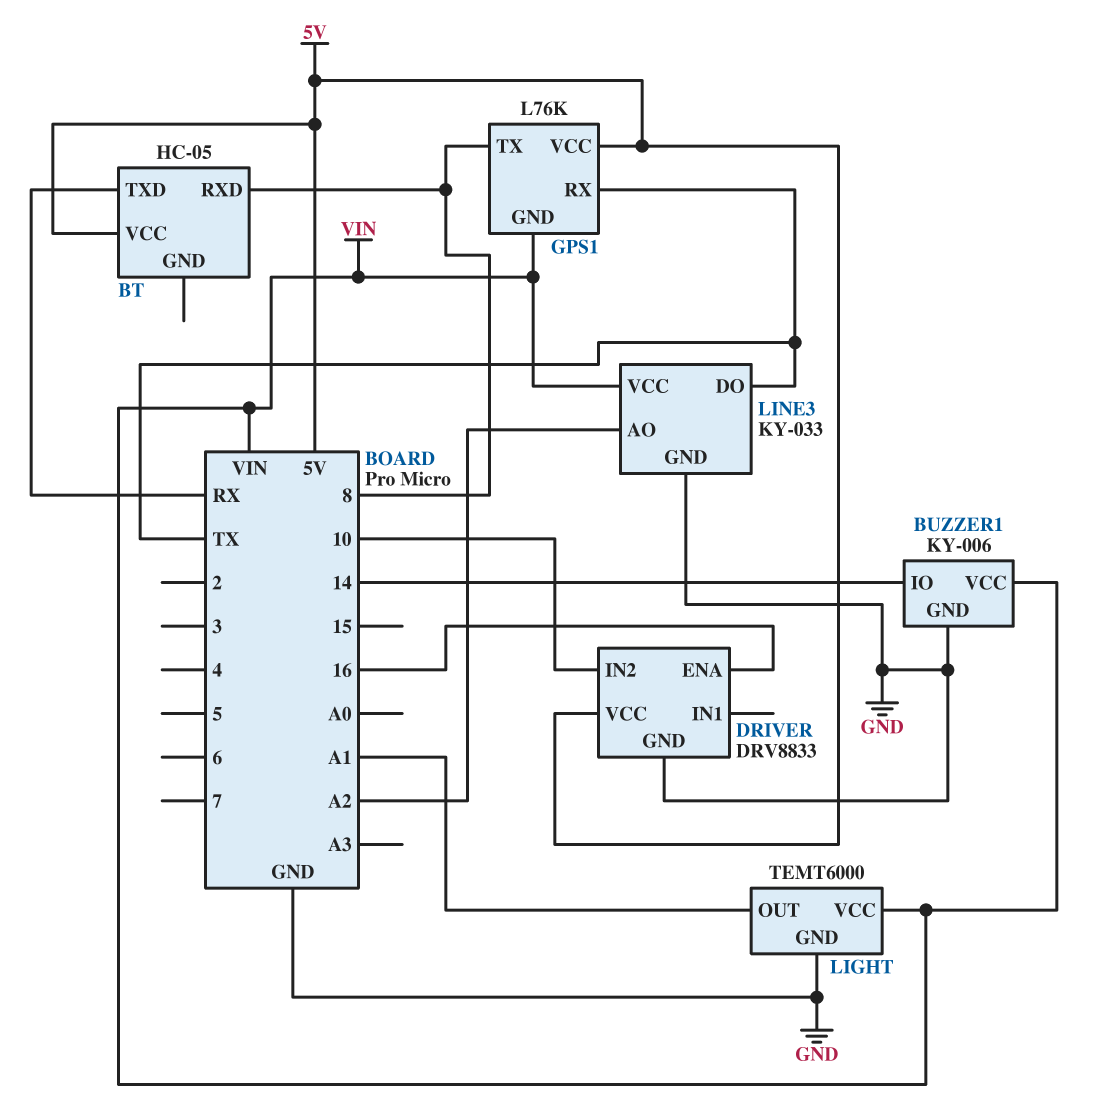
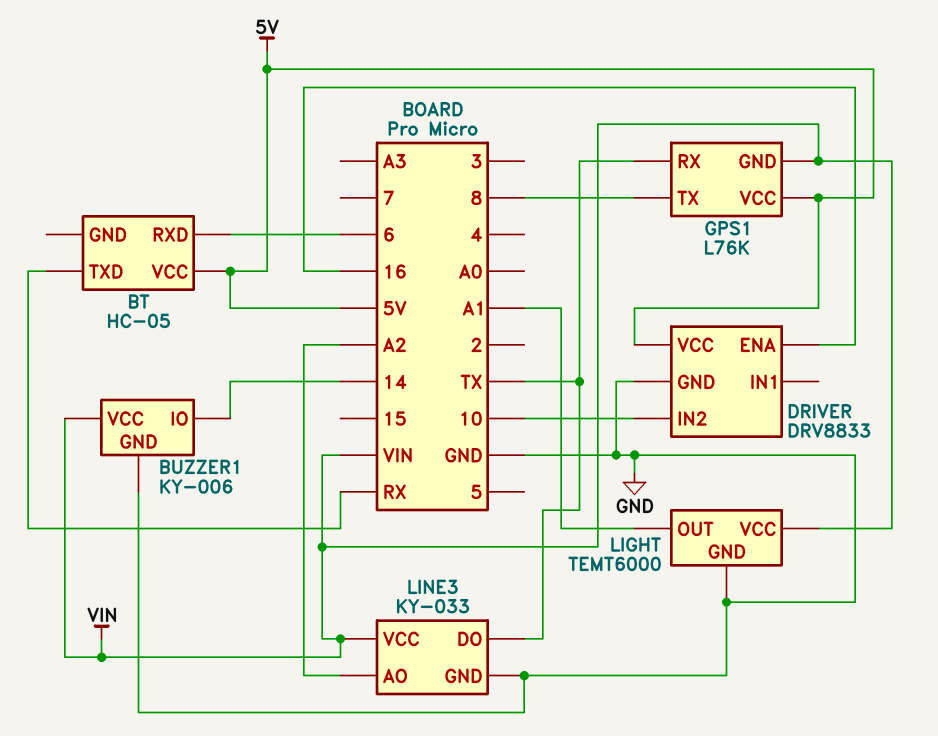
BT pin RXD: 8 -> 6

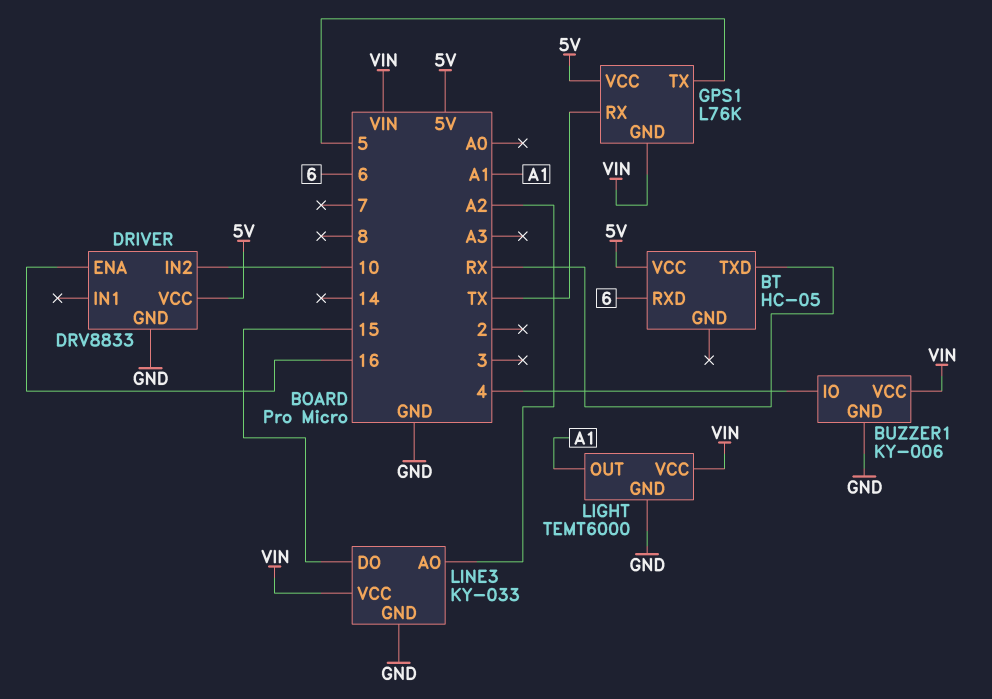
BUZZER1 pin IO: 14 -> 4
GPS1 pin TX: 8 -> 5
LINE3 pin DO: TX -> 15

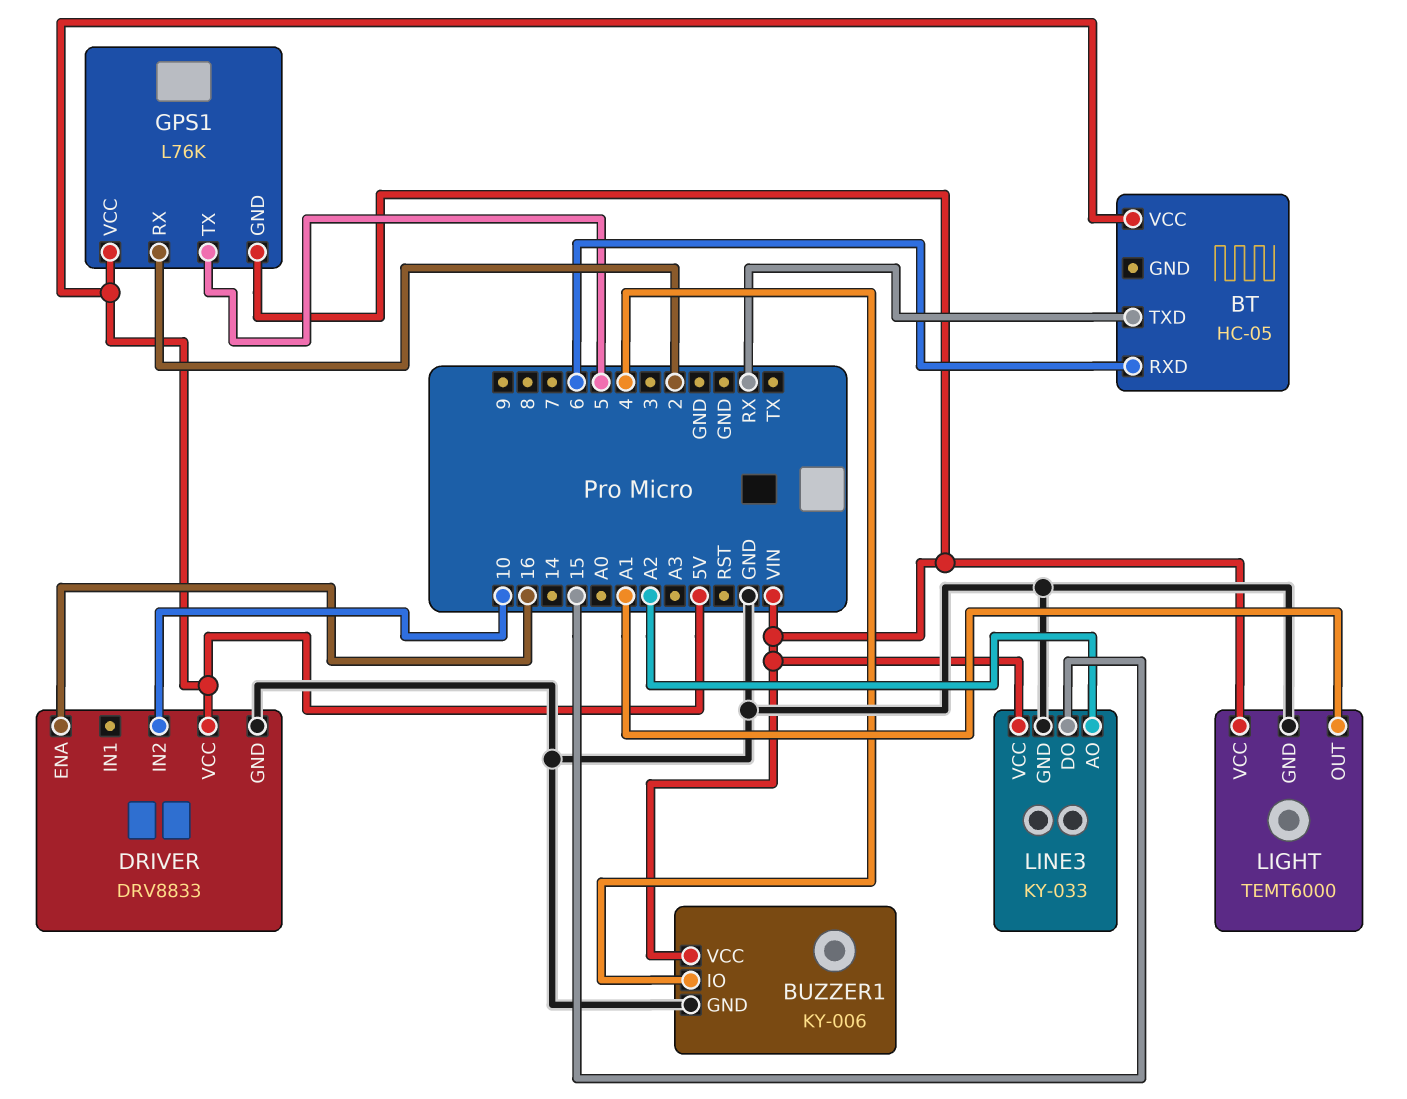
GPS1 pin RX: TX -> 2

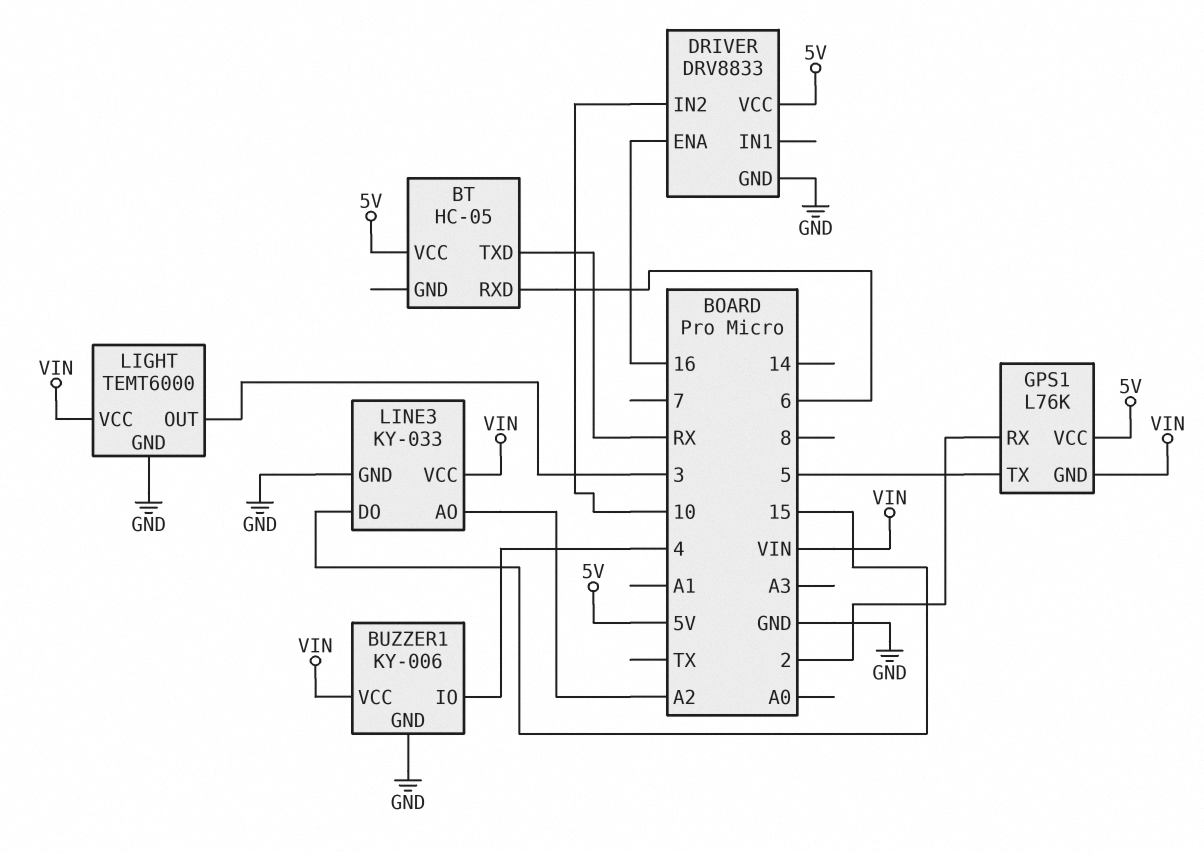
LIGHT pin OUT: A1 -> 3

